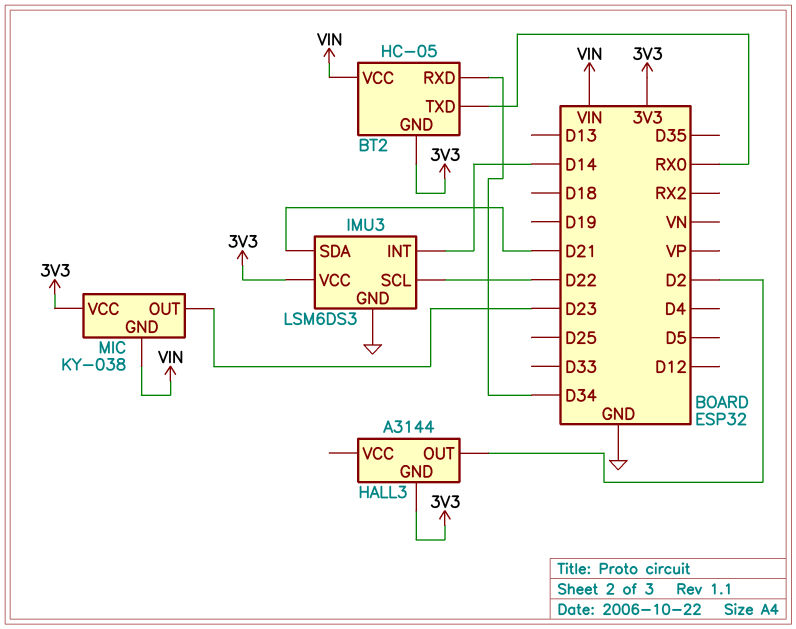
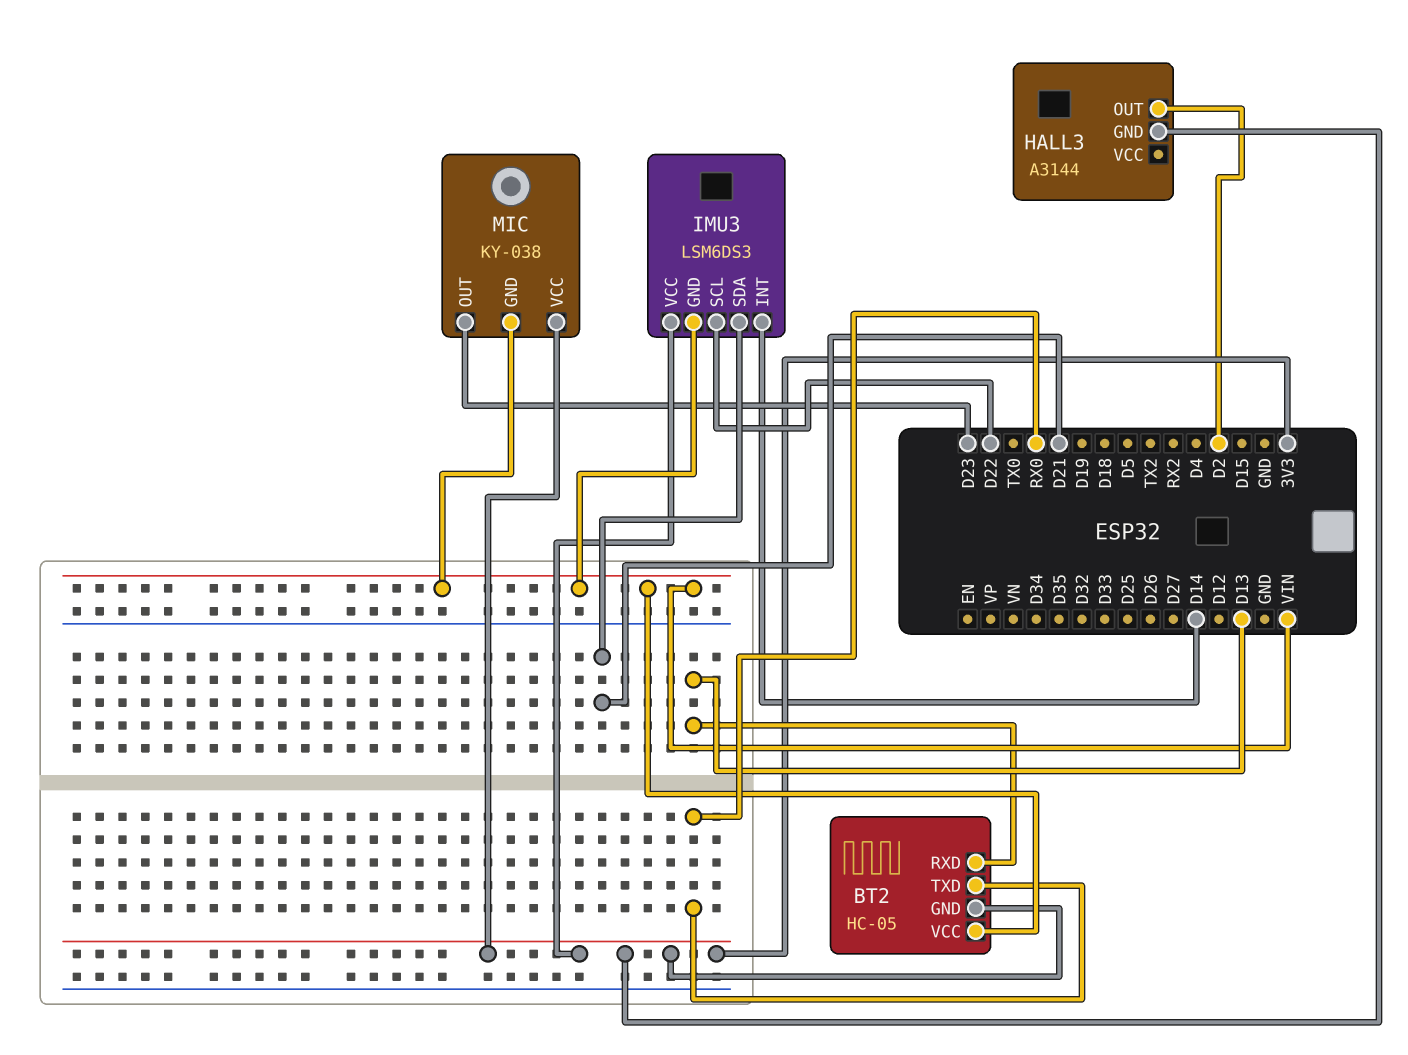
BT2 pin RXD: D34 -> D13
IMU3 pin GND: GND -> VIN

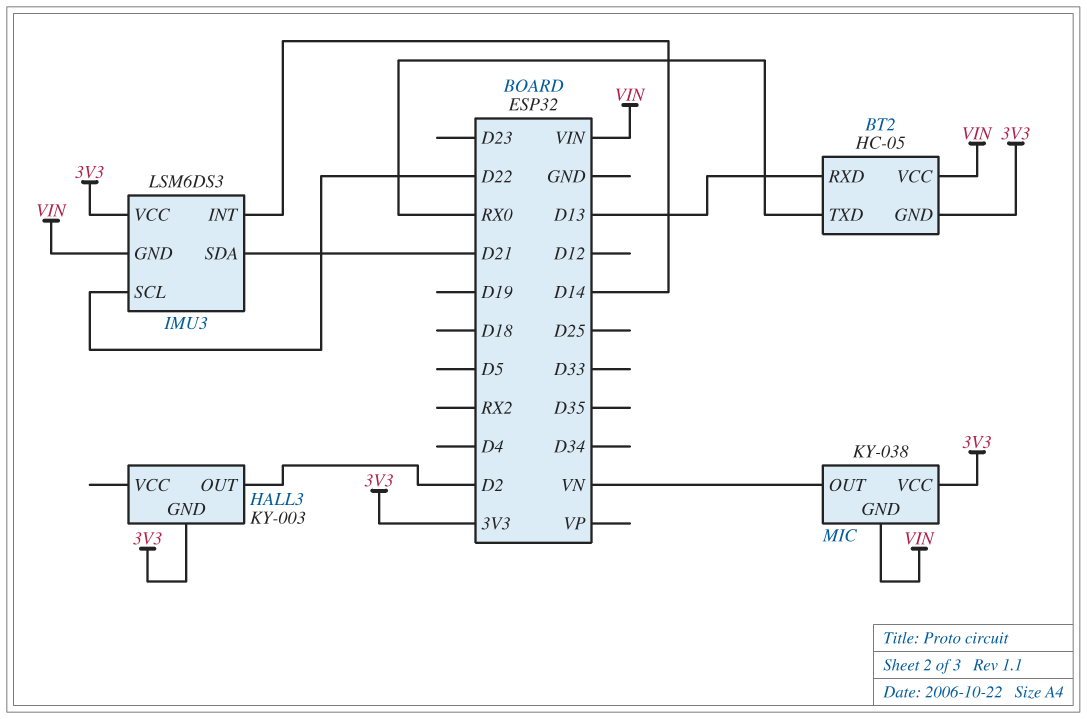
HALL3: A3144 -> KY-003
MIC pin OUT: D23 -> VN

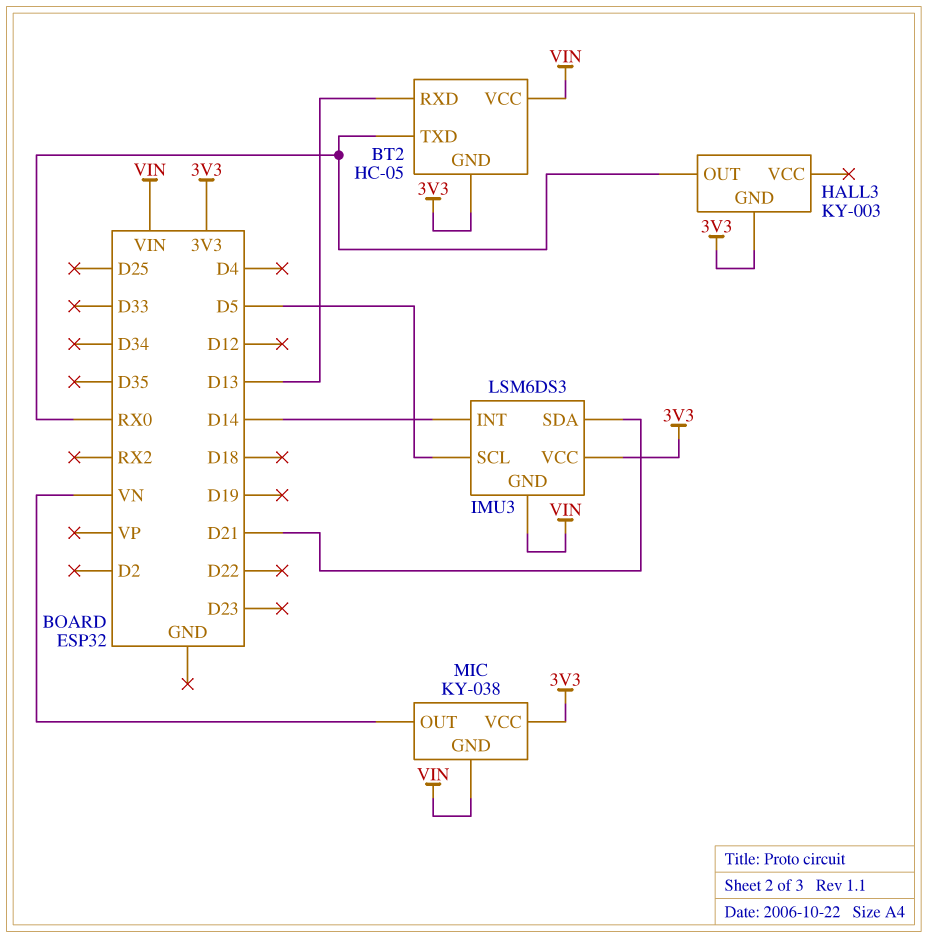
HALL3 pin OUT: D2 -> RX0
IMU3 pin SCL: D22 -> D5

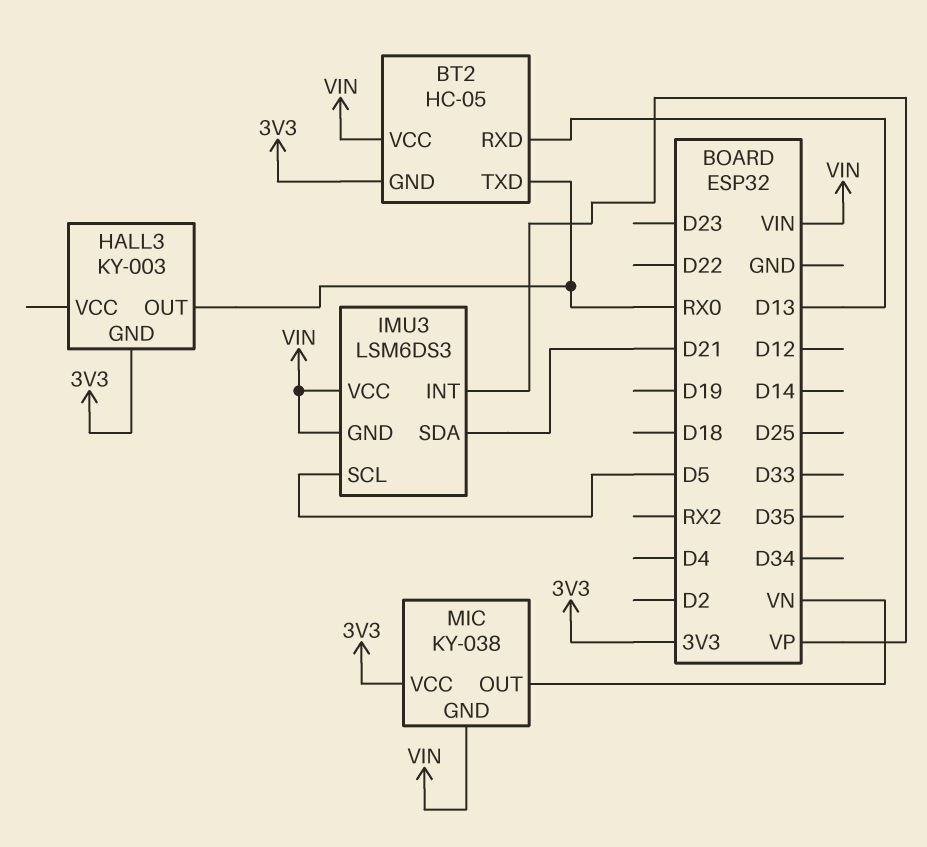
IMU3 pin INT: D14 -> VP
IMU3 pin VCC: 3V3 -> VIN

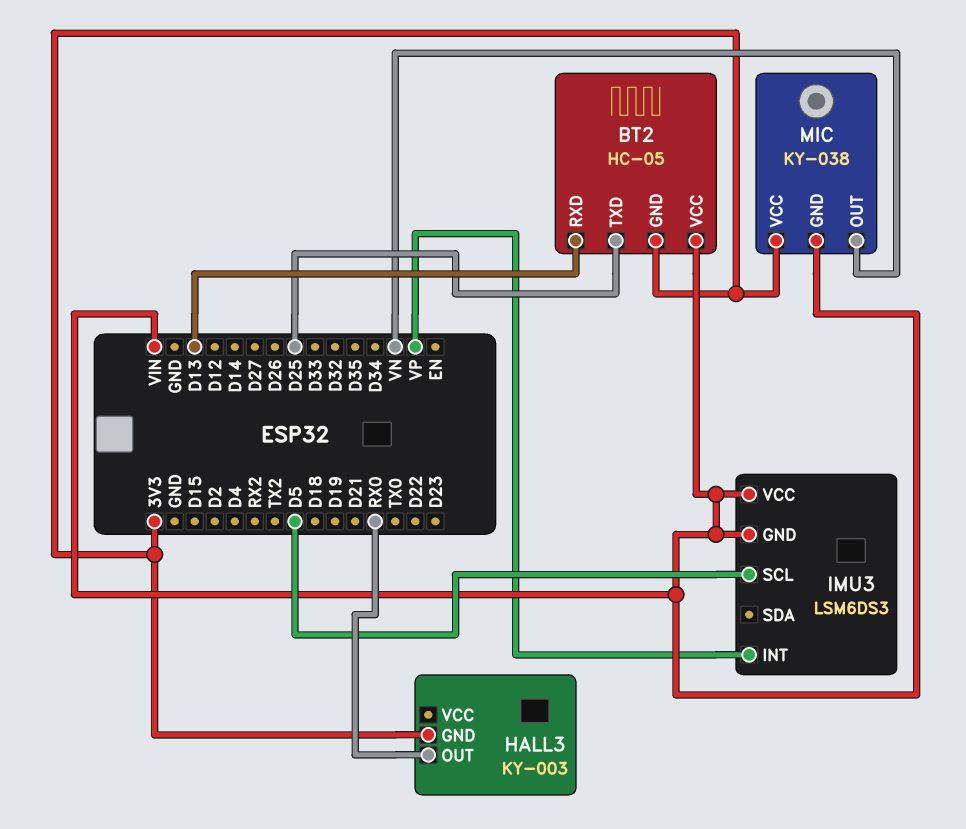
BT2 pin TXD: RX0 -> D25
IMU3 pin SDA: D21 -> none

